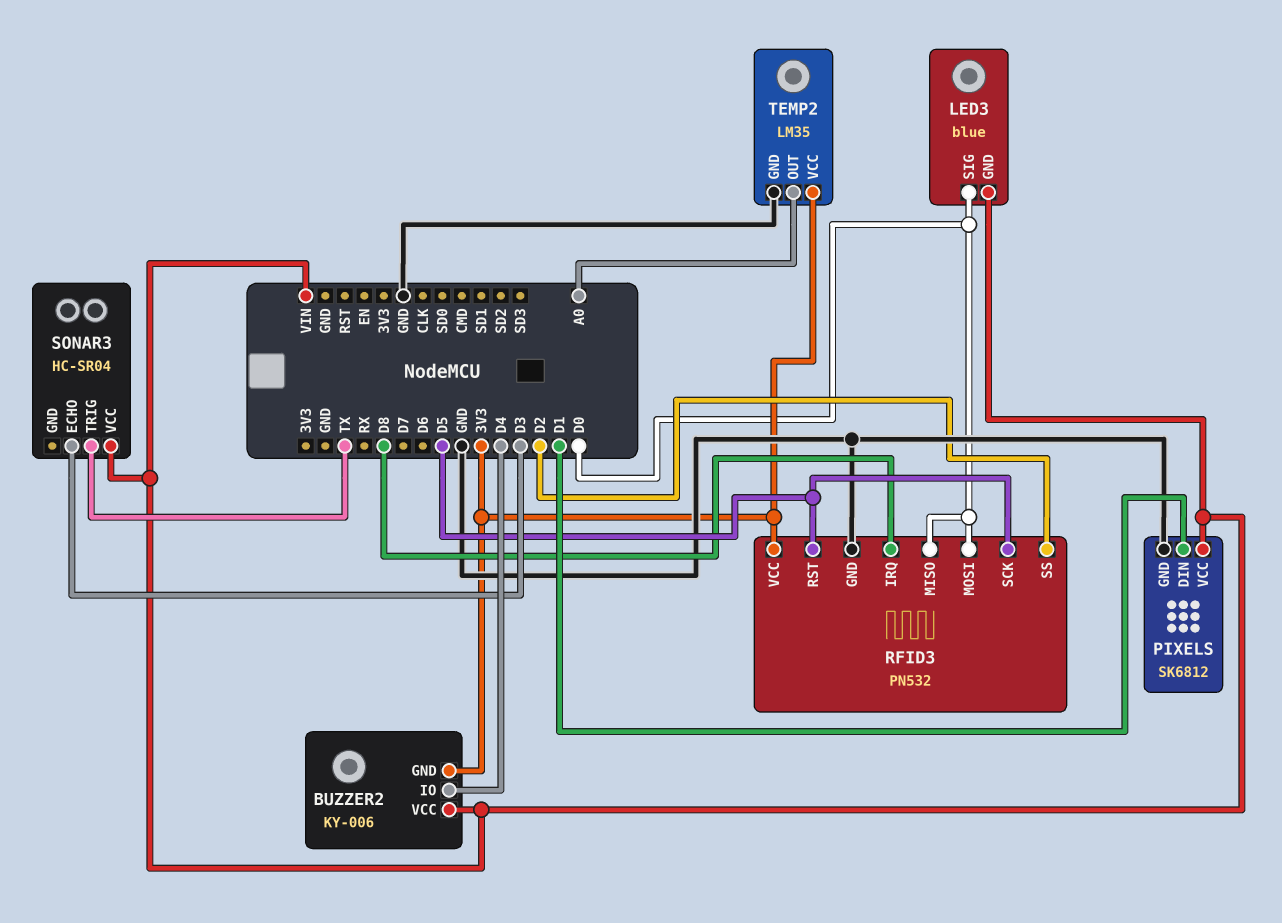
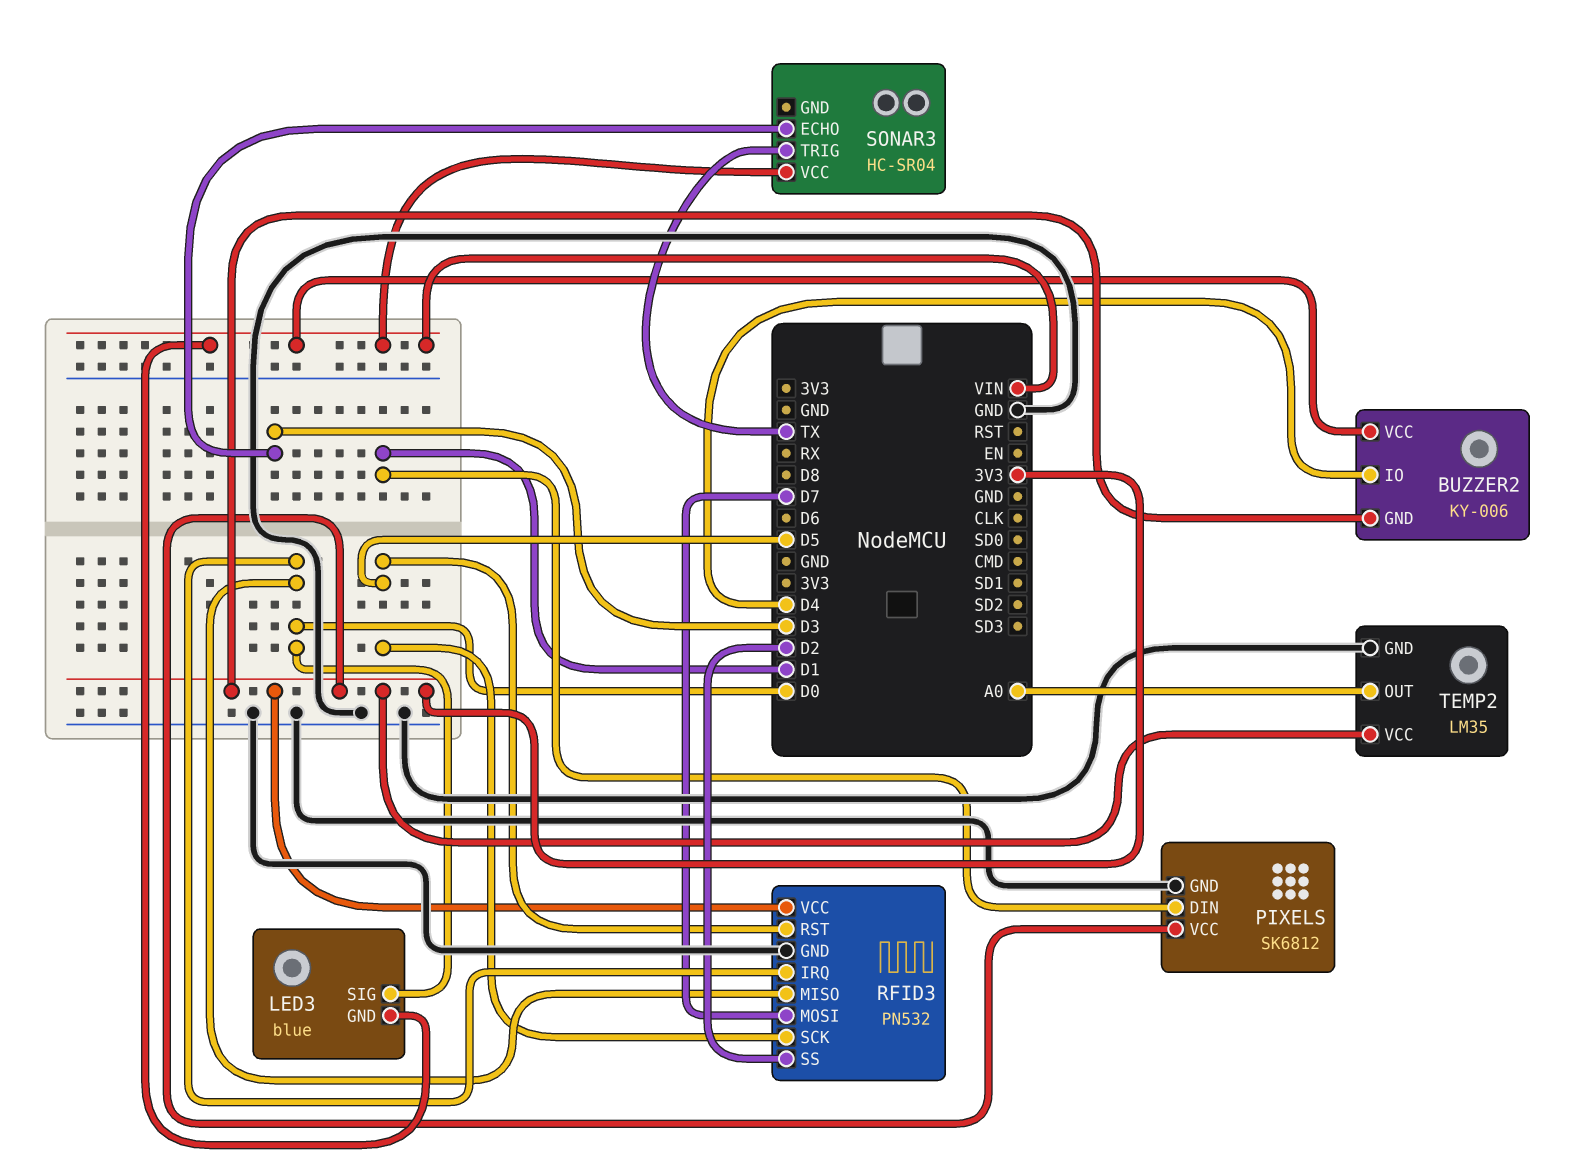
PIXELS pin VCC: VIN -> 3V3
RFID3 pin IRQ: D8 -> D0
RFID3 pin MOSI: D0 -> D7

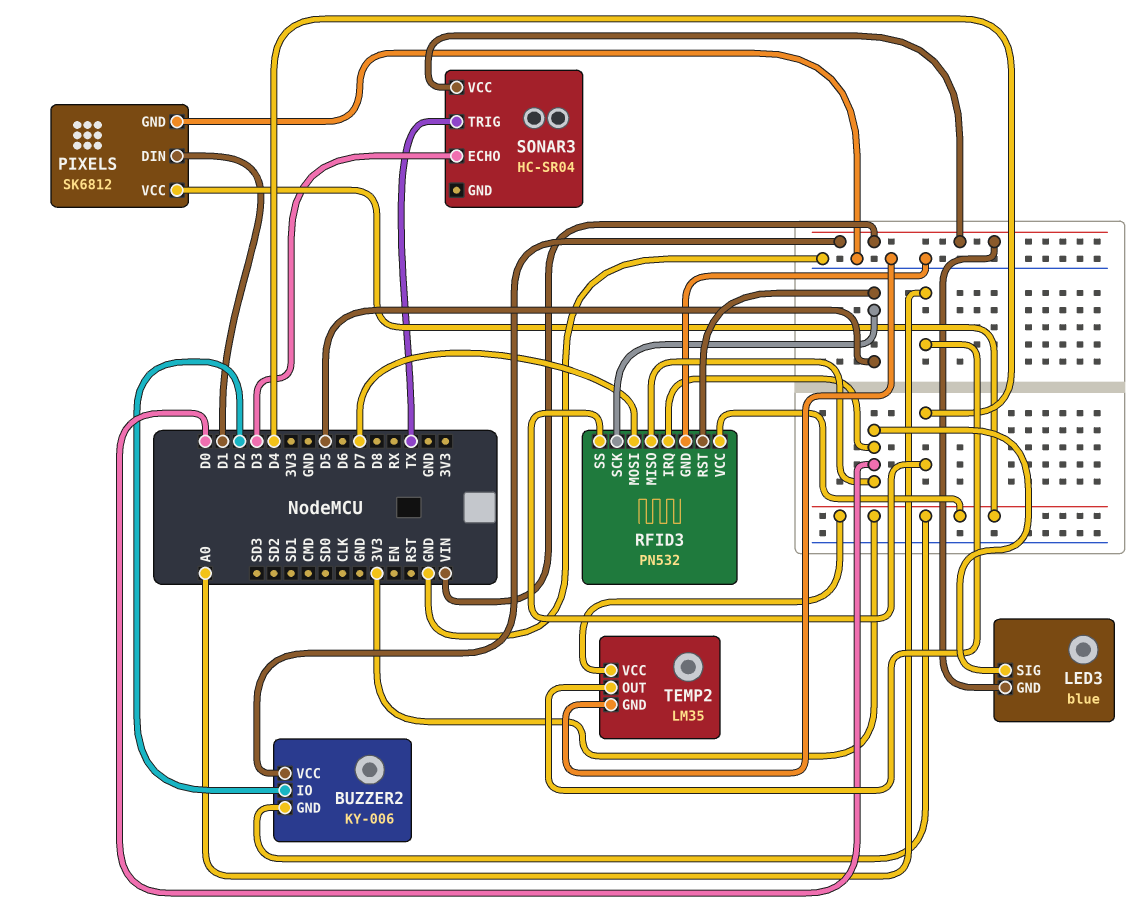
BUZZER2 pin IO: D4 -> D2
RFID3 pin SS: D2 -> D4

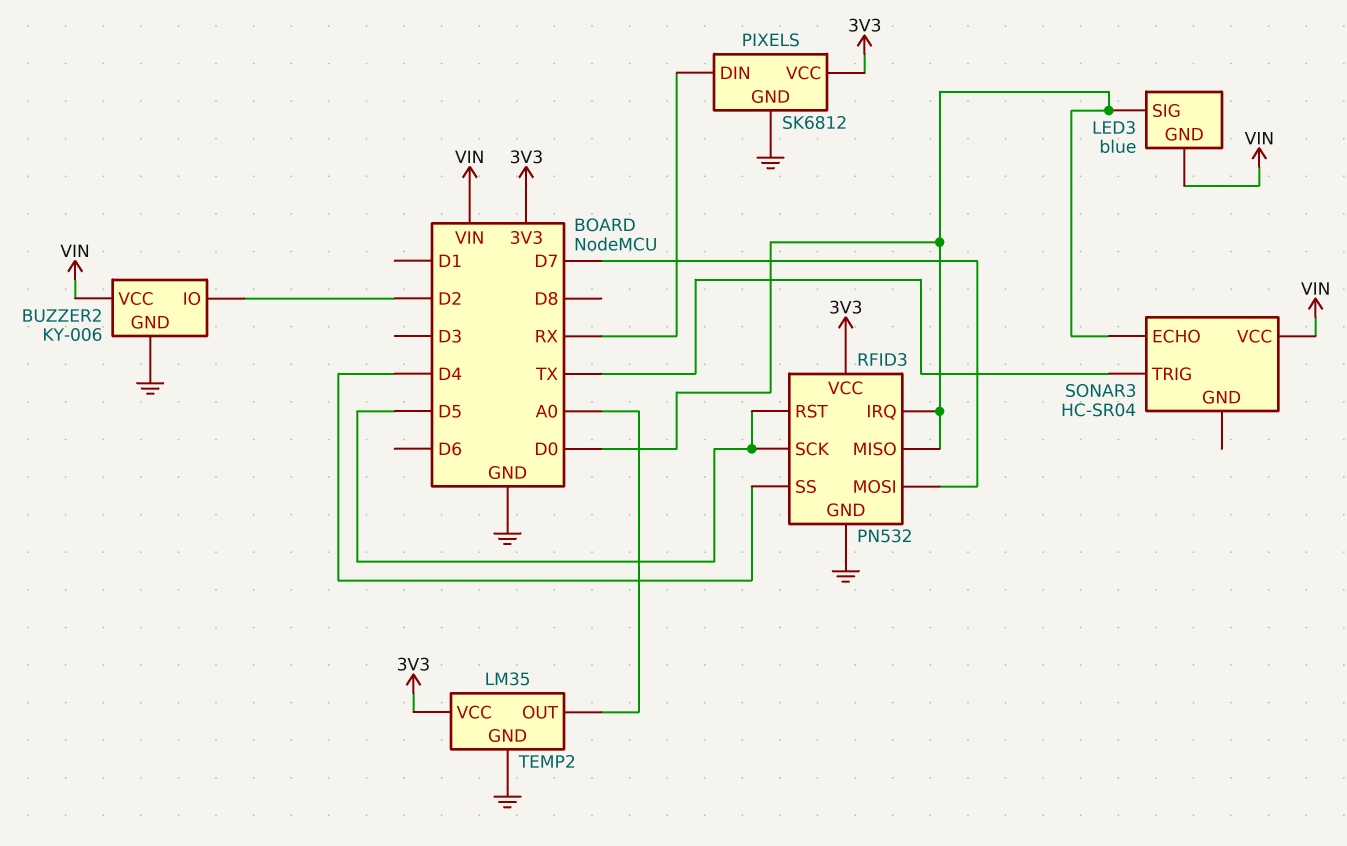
BUZZER2 pin GND: 3V3 -> GND
PIXELS pin DIN: D1 -> RX
SONAR3 pin ECHO: D3 -> D0

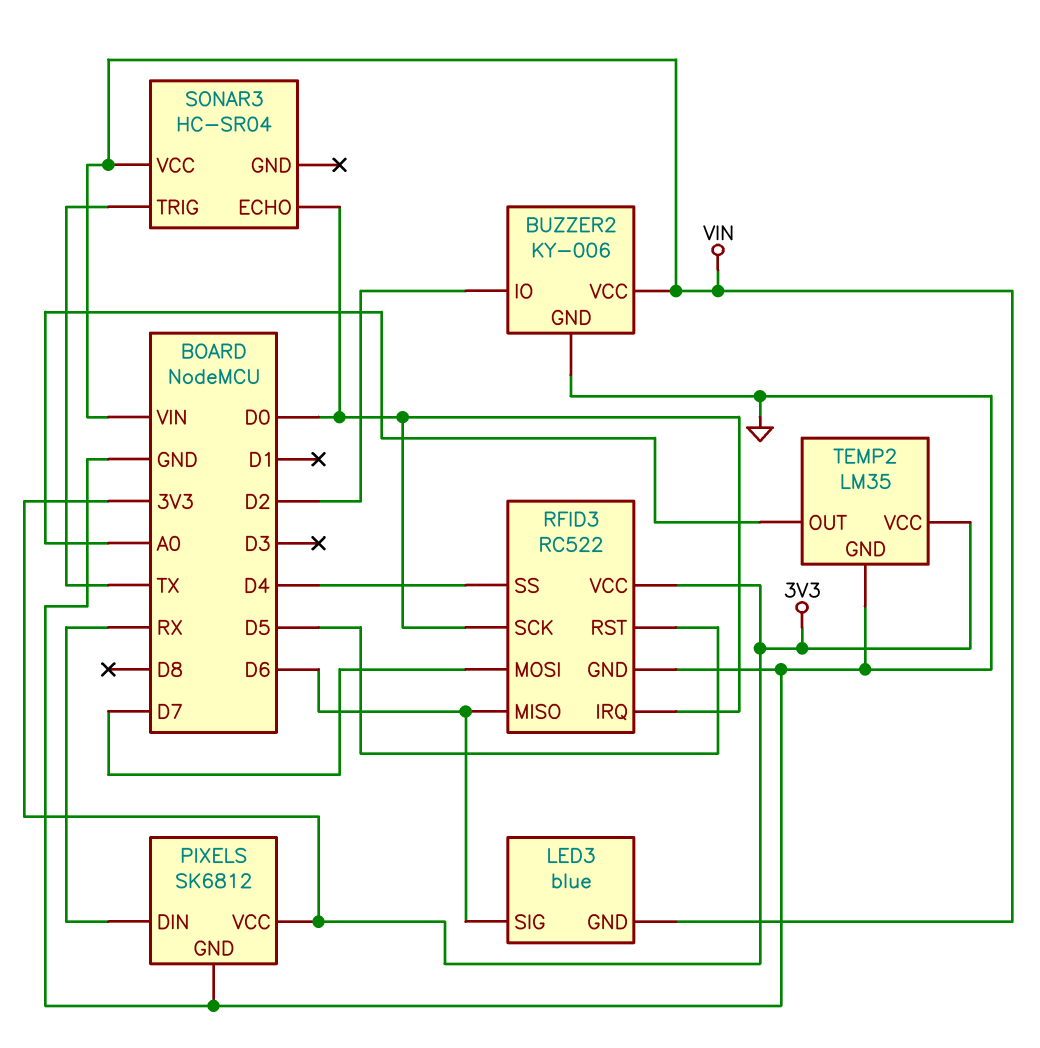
LED3 pin SIG: D0 -> D6
RFID3: PN532 -> RC522
RFID3 pin MISO: D0 -> D6
RFID3 pin SCK: D5 -> D0

